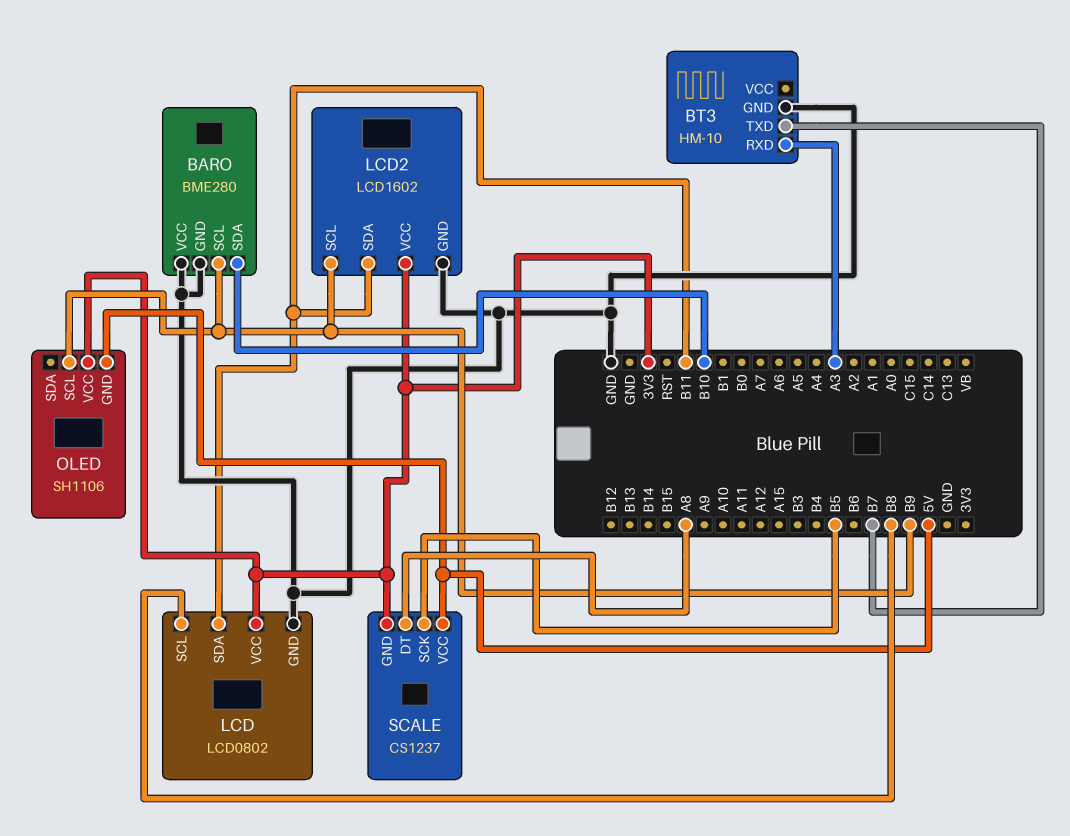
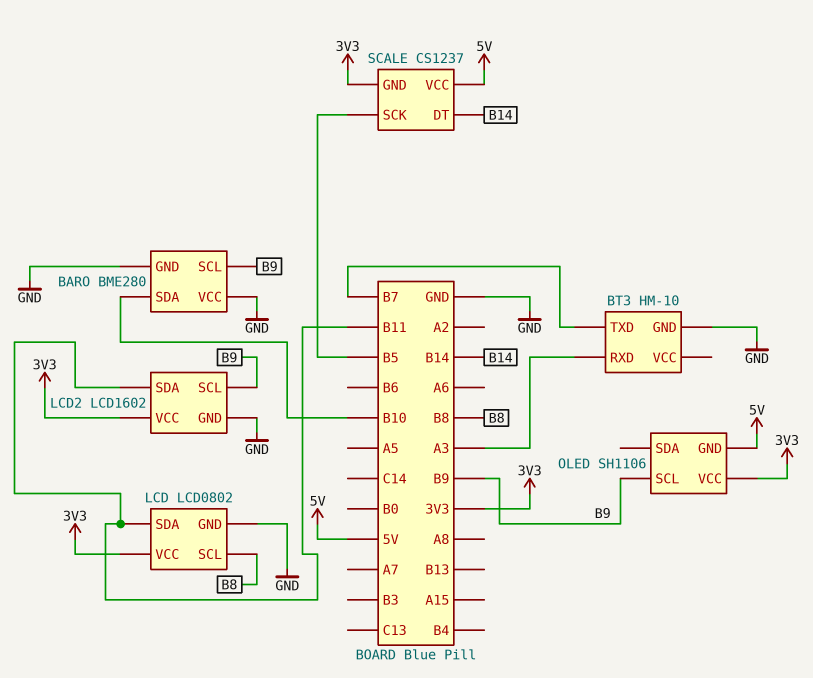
SCALE pin DT: A8 -> B14

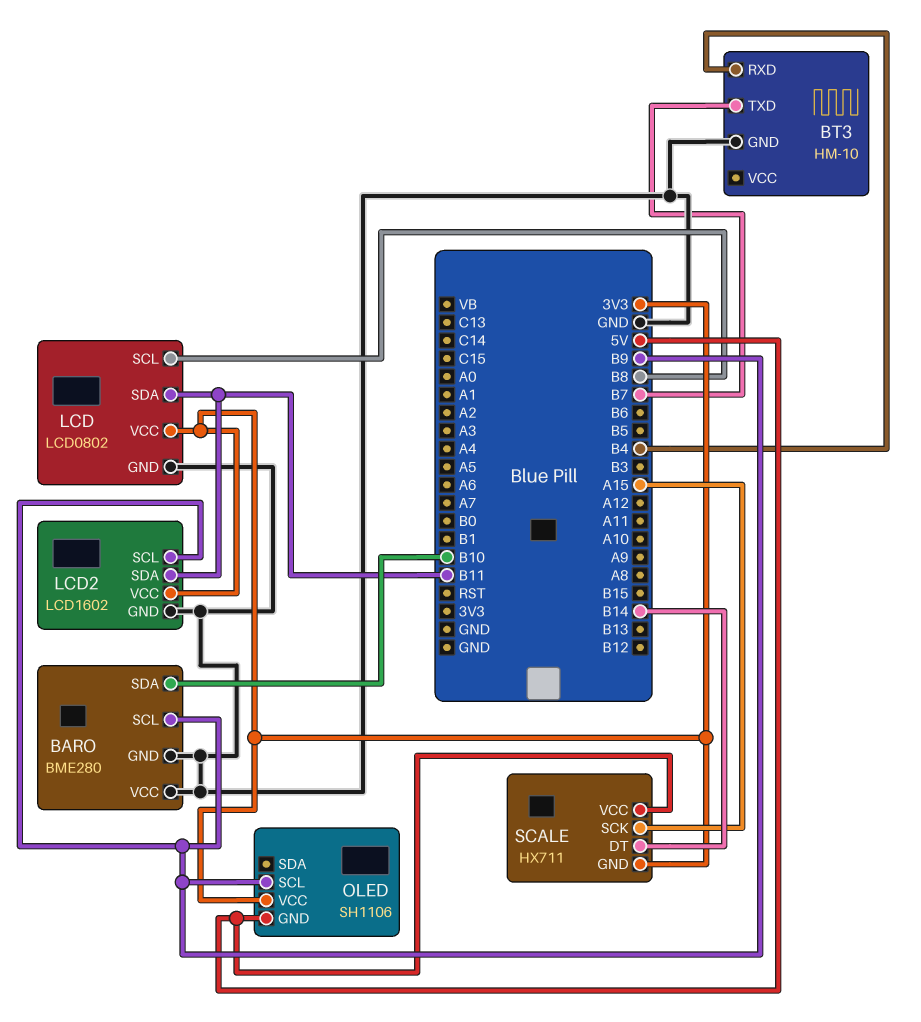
BT3 pin RXD: A3 -> B4
SCALE: CS1237 -> HX711
SCALE pin SCK: B5 -> A15

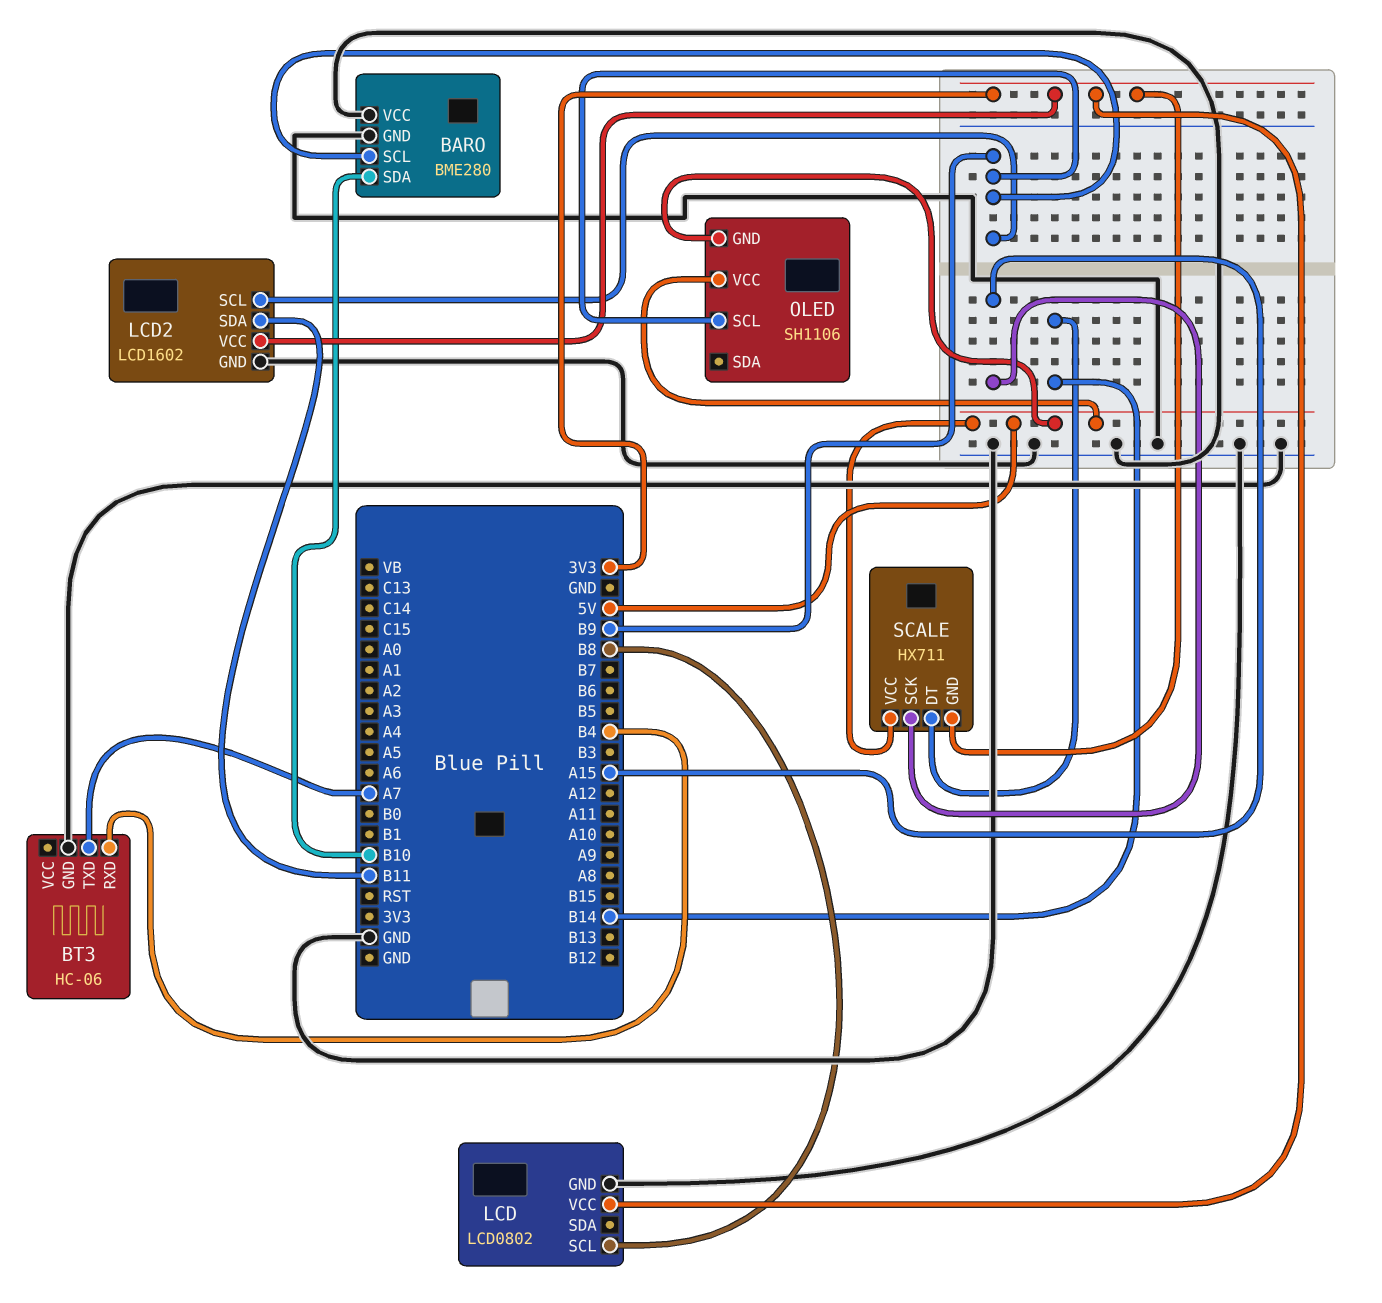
BT3: HM-10 -> HC-06
BT3 pin TXD: B7 -> A7
LCD pin SDA: B11 -> none
OLED pin VCC: 3V3 -> 5V

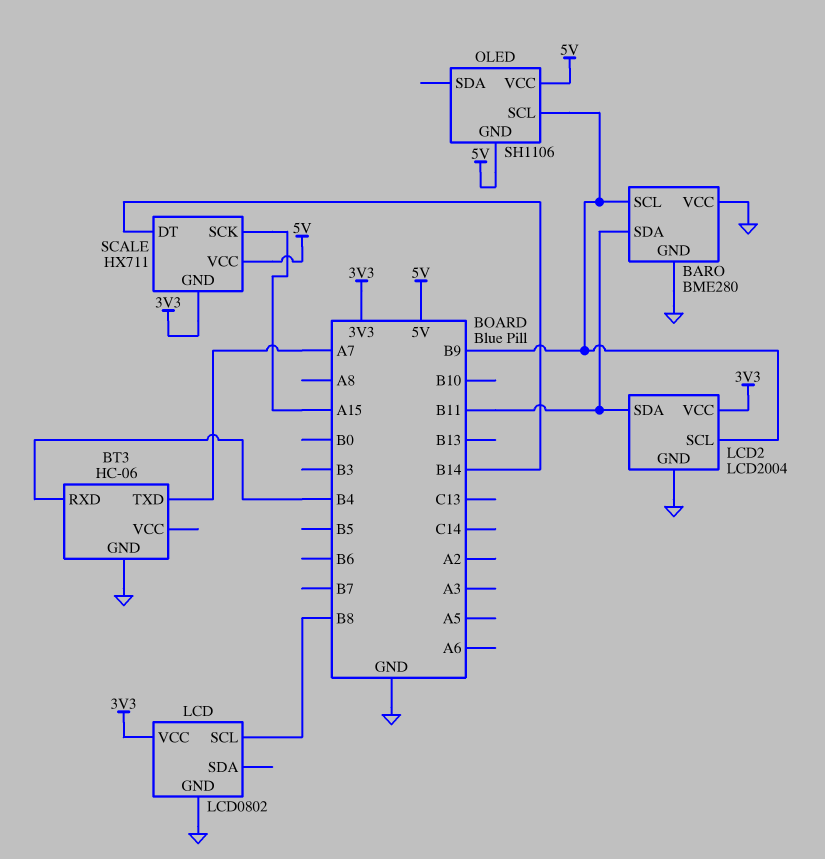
BARO pin SDA: B10 -> B11
LCD2: LCD1602 -> LCD2004

